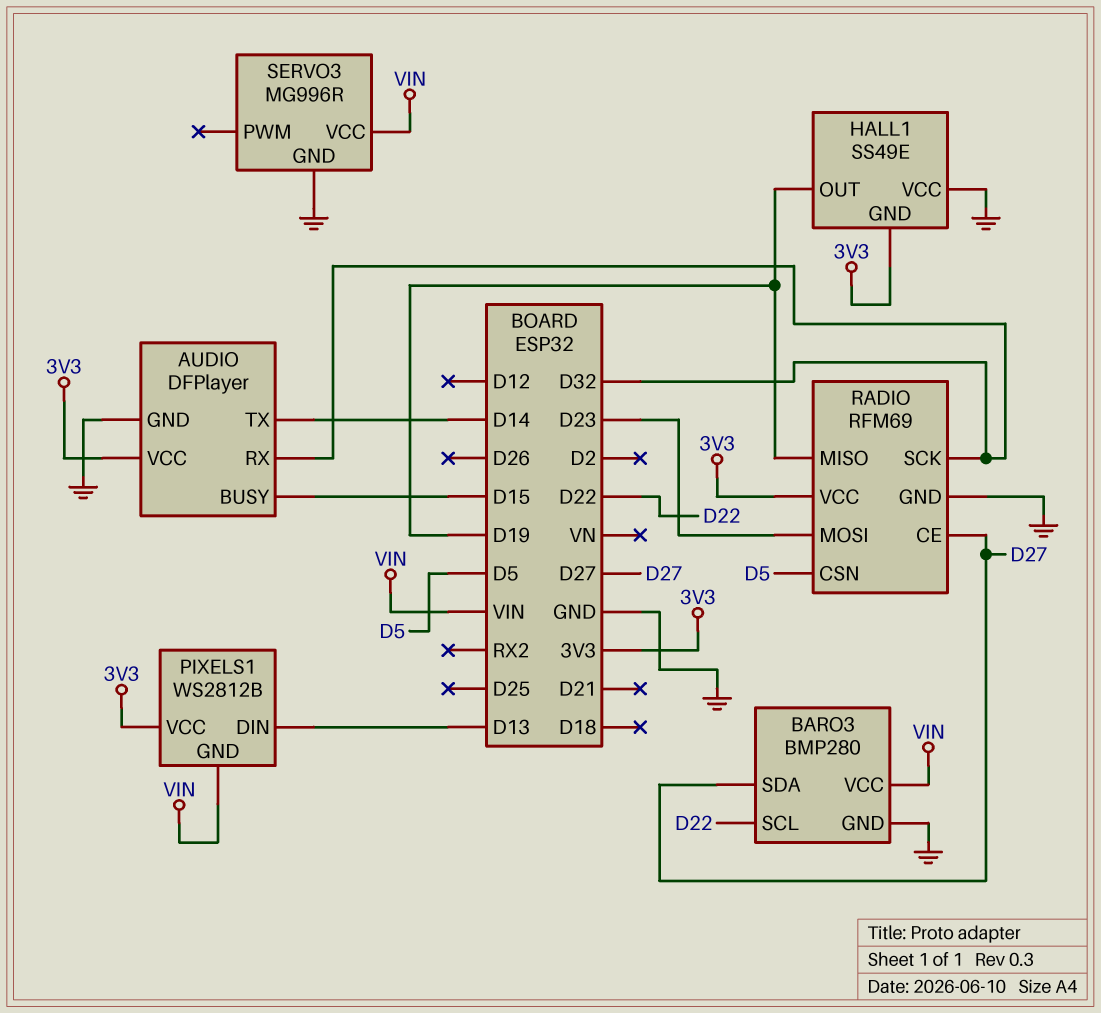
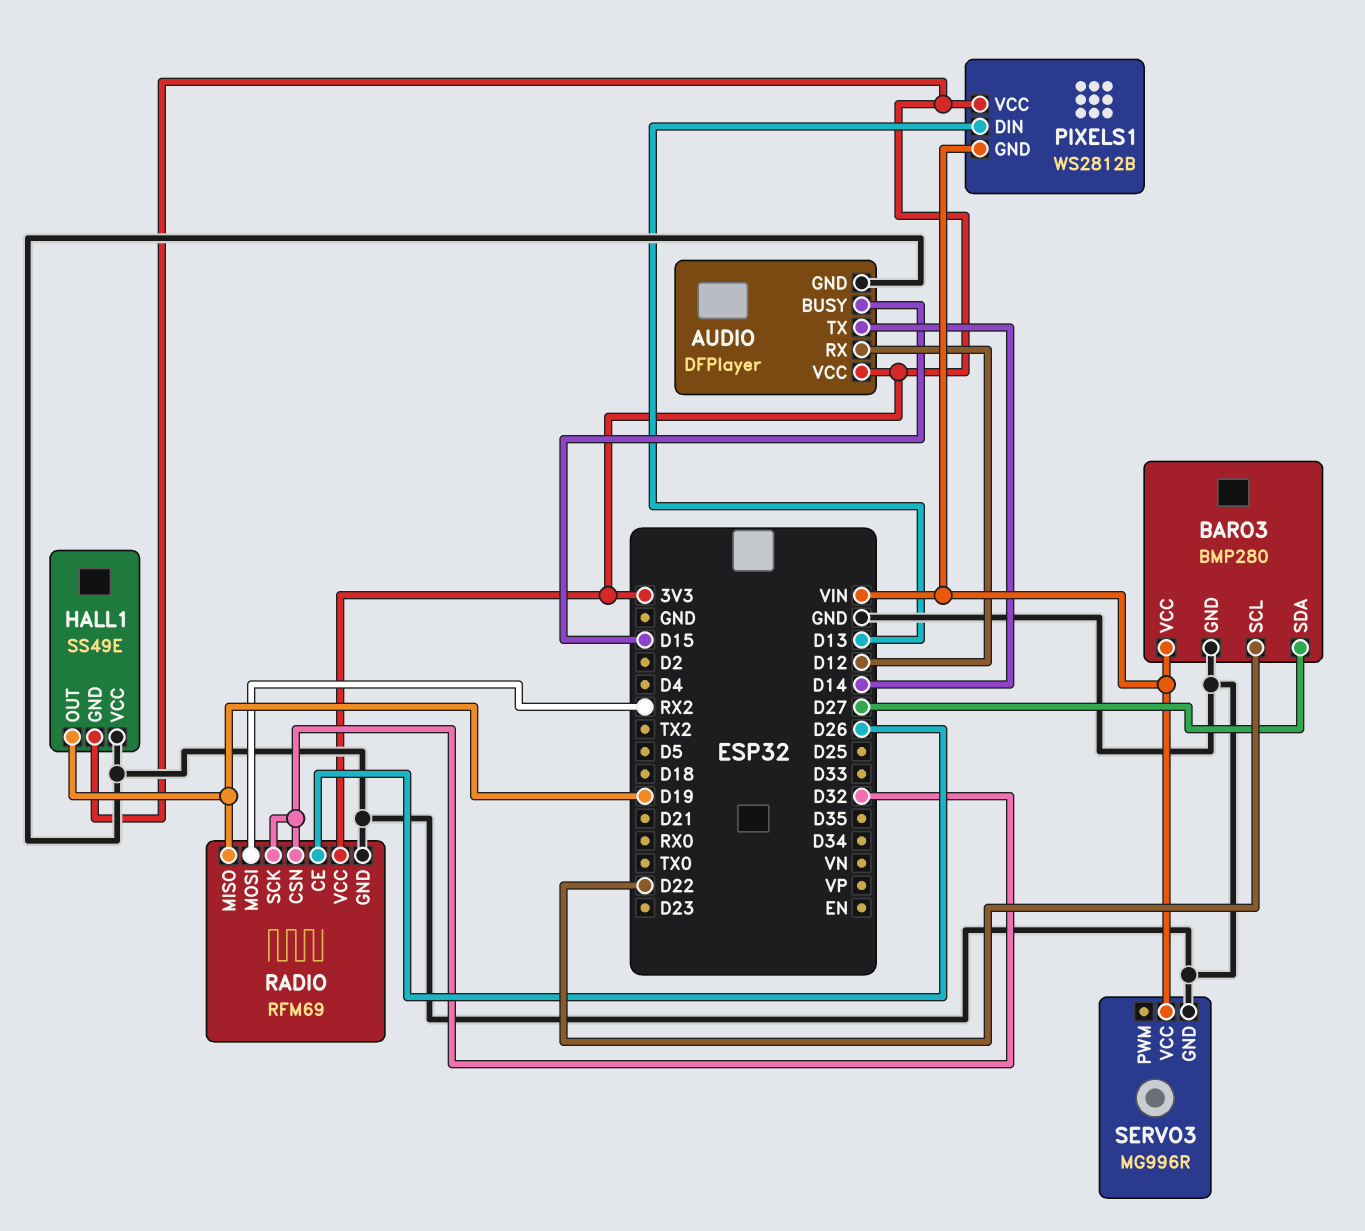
AUDIO pin RX: D32 -> D12
RADIO pin CE: D27 -> D26
RADIO pin CSN: D5 -> D32
RADIO pin MOSI: D23 -> RX2

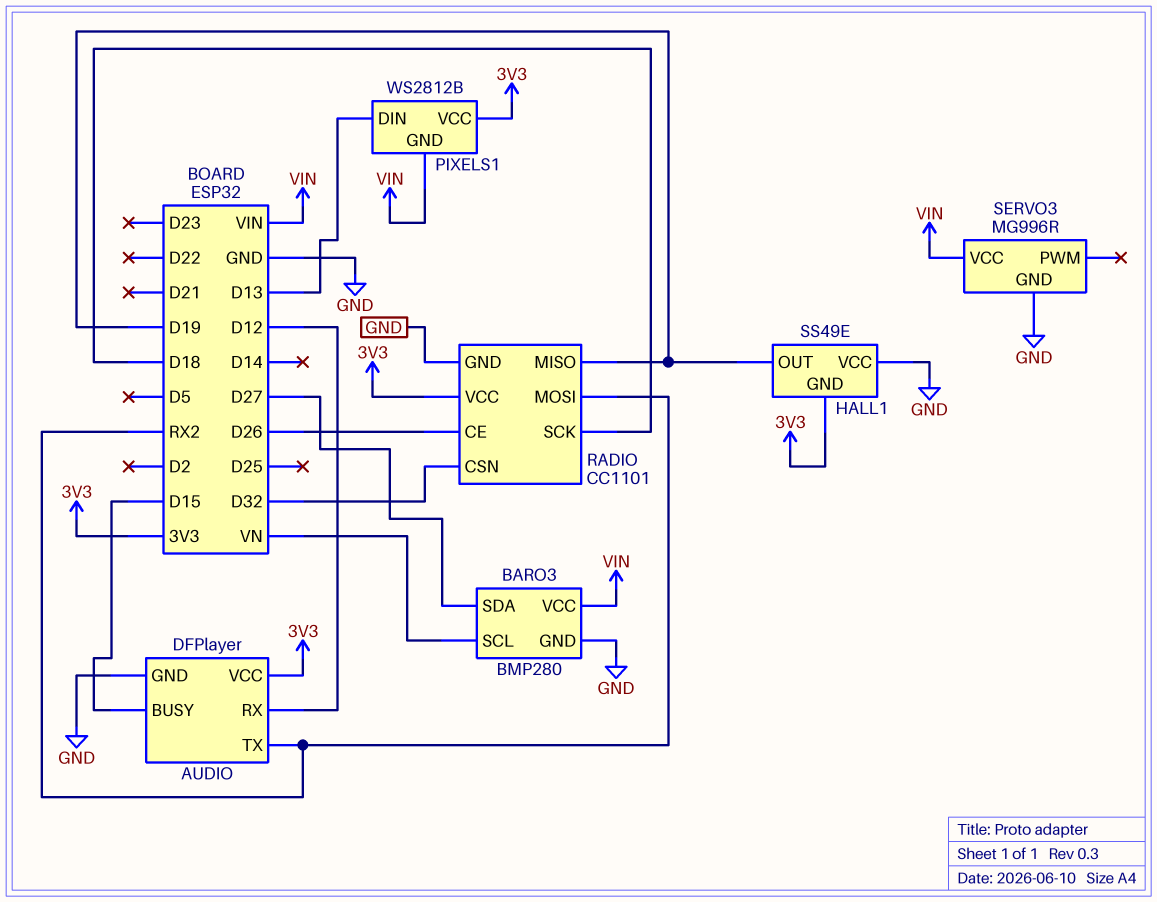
AUDIO pin TX: D14 -> RX2
BARO3 pin SCL: D22 -> VN
RADIO: RFM69 -> CC1101
RADIO pin SCK: D32 -> D18

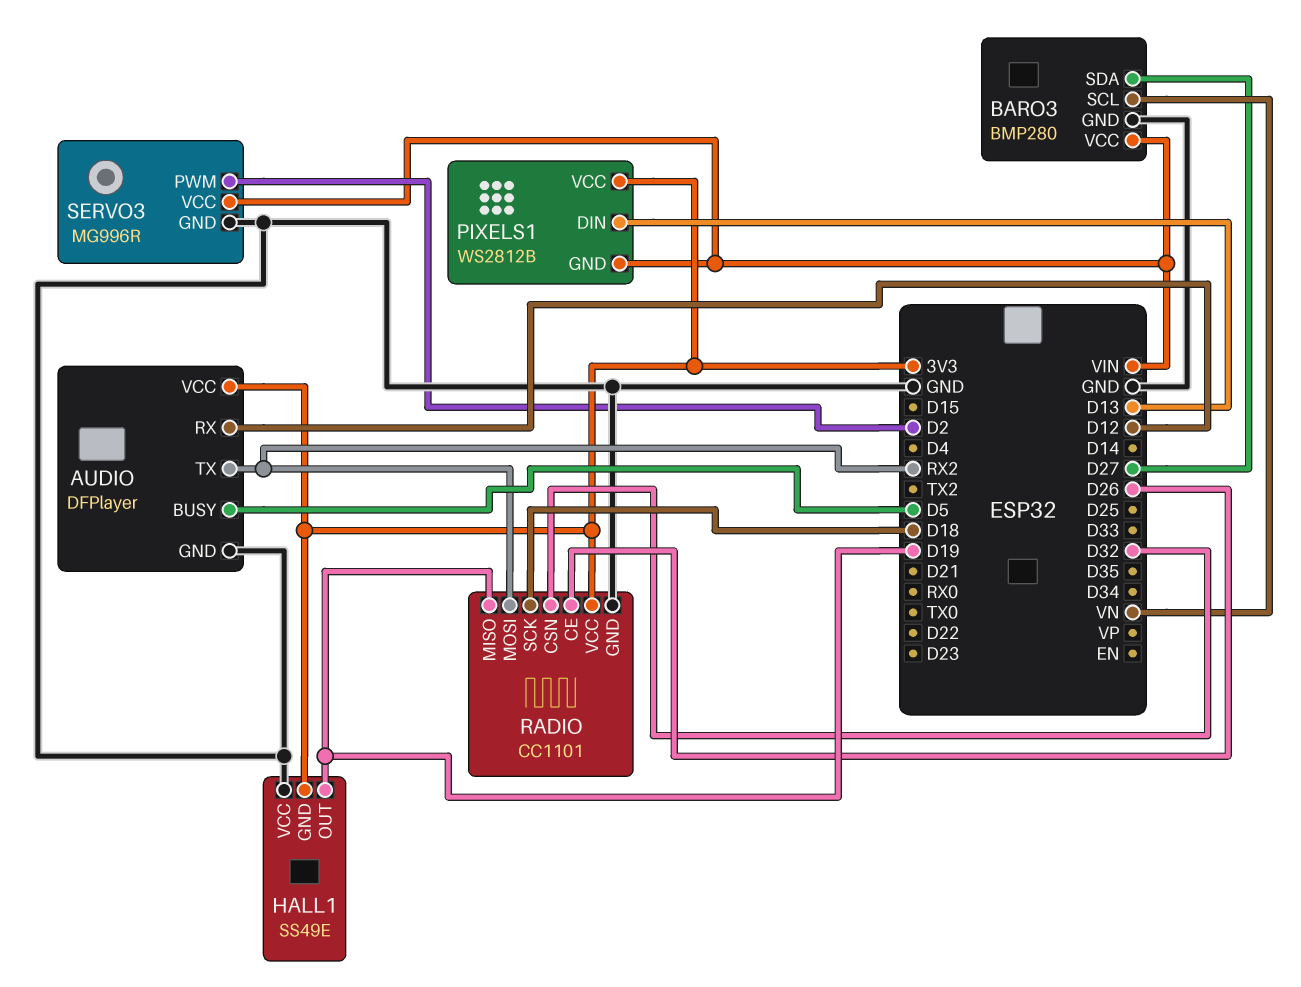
AUDIO pin BUSY: D15 -> D5
SERVO3 pin PWM: none -> D2

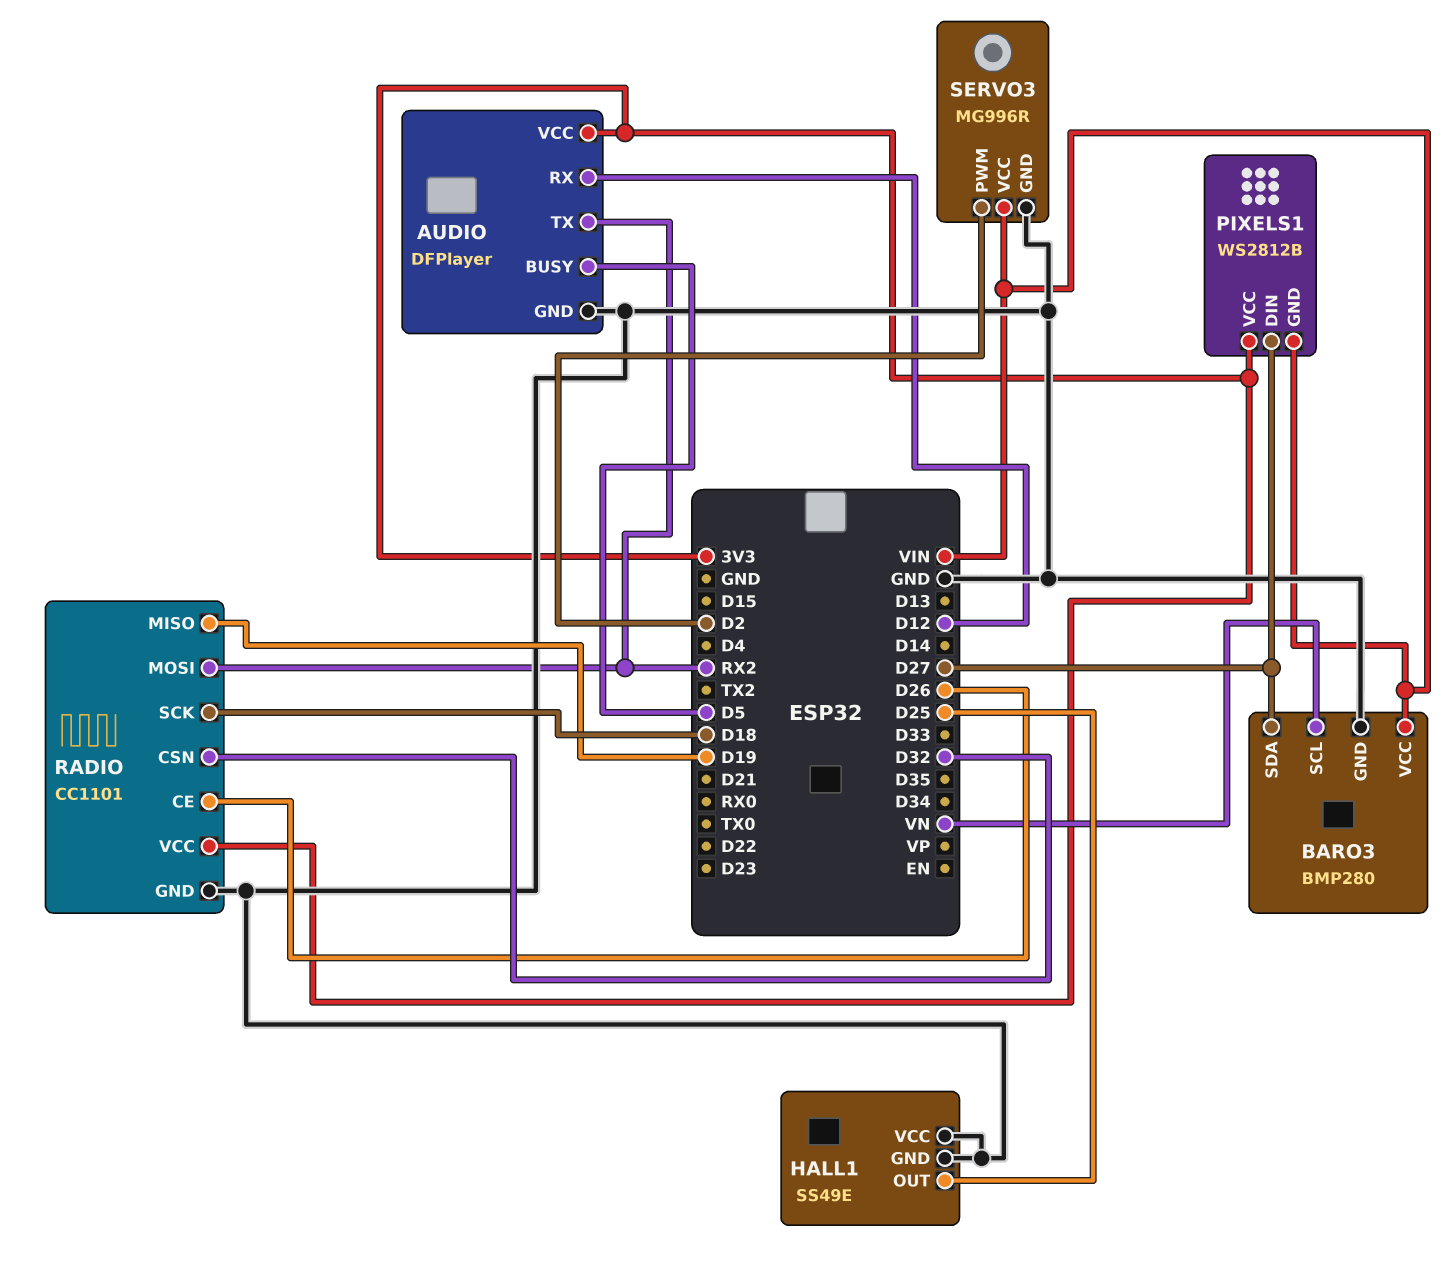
HALL1 pin GND: 3V3 -> GND
HALL1 pin OUT: D19 -> D25
PIXELS1 pin DIN: D13 -> D27

